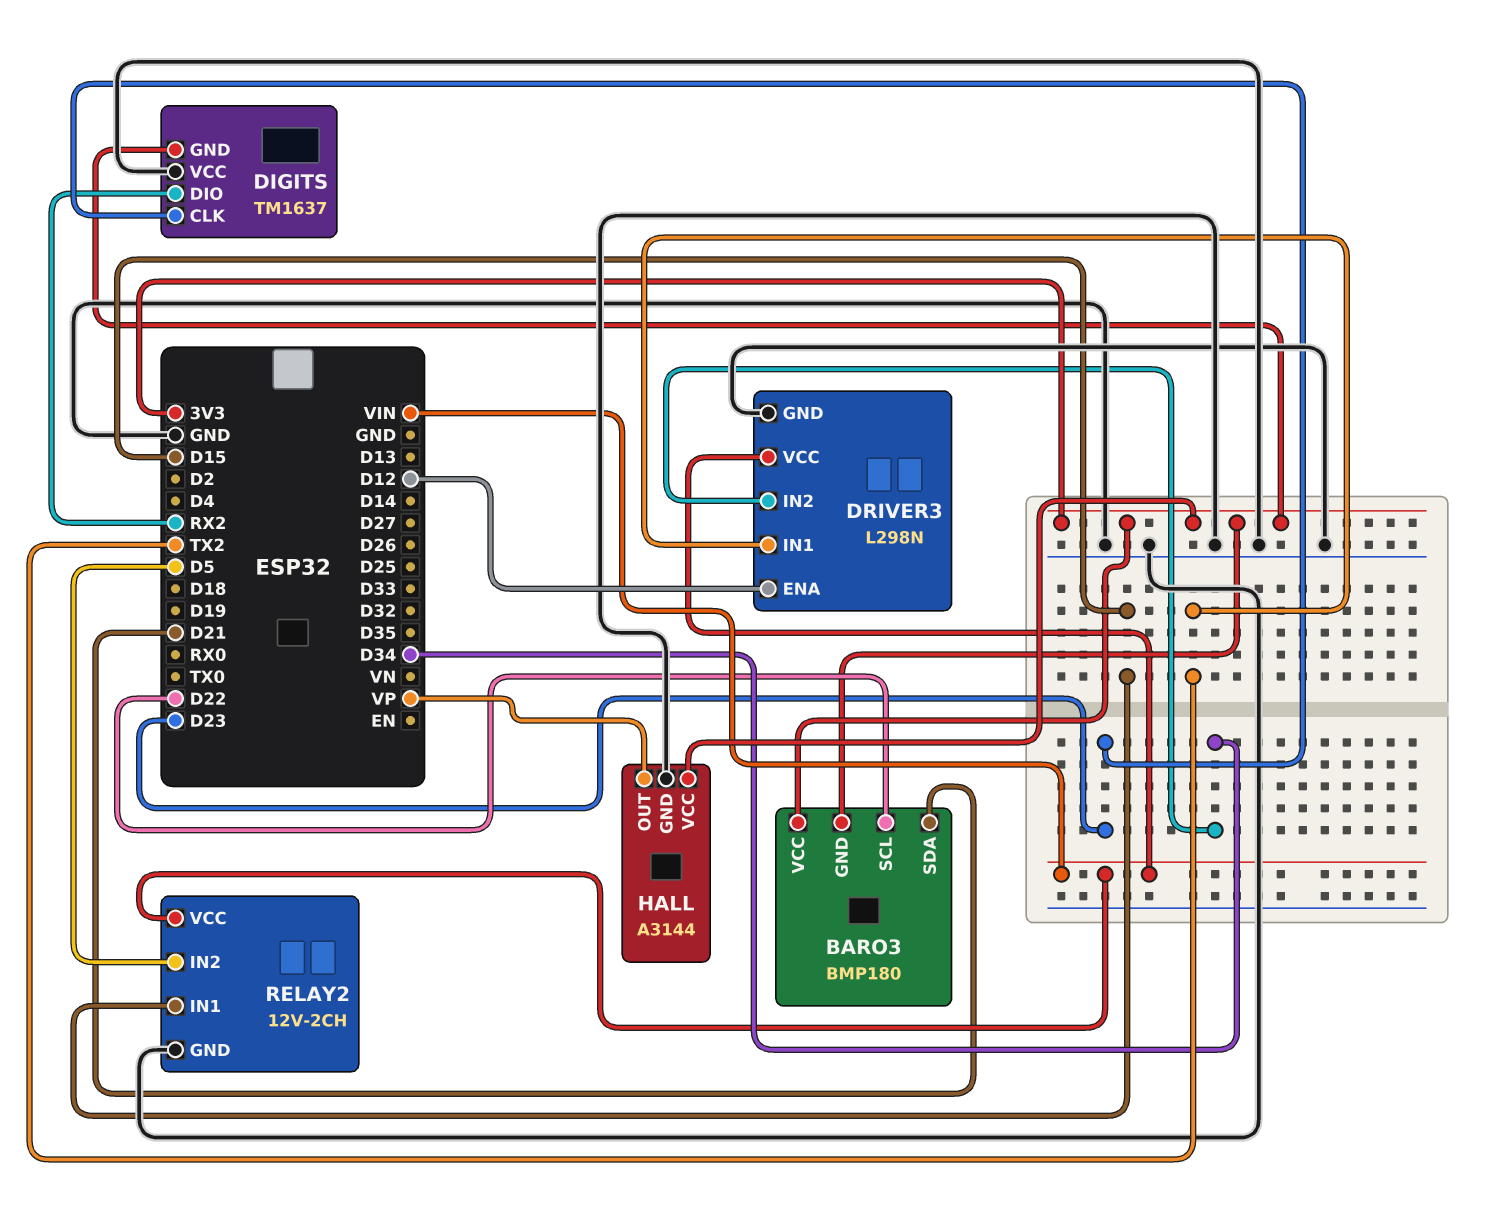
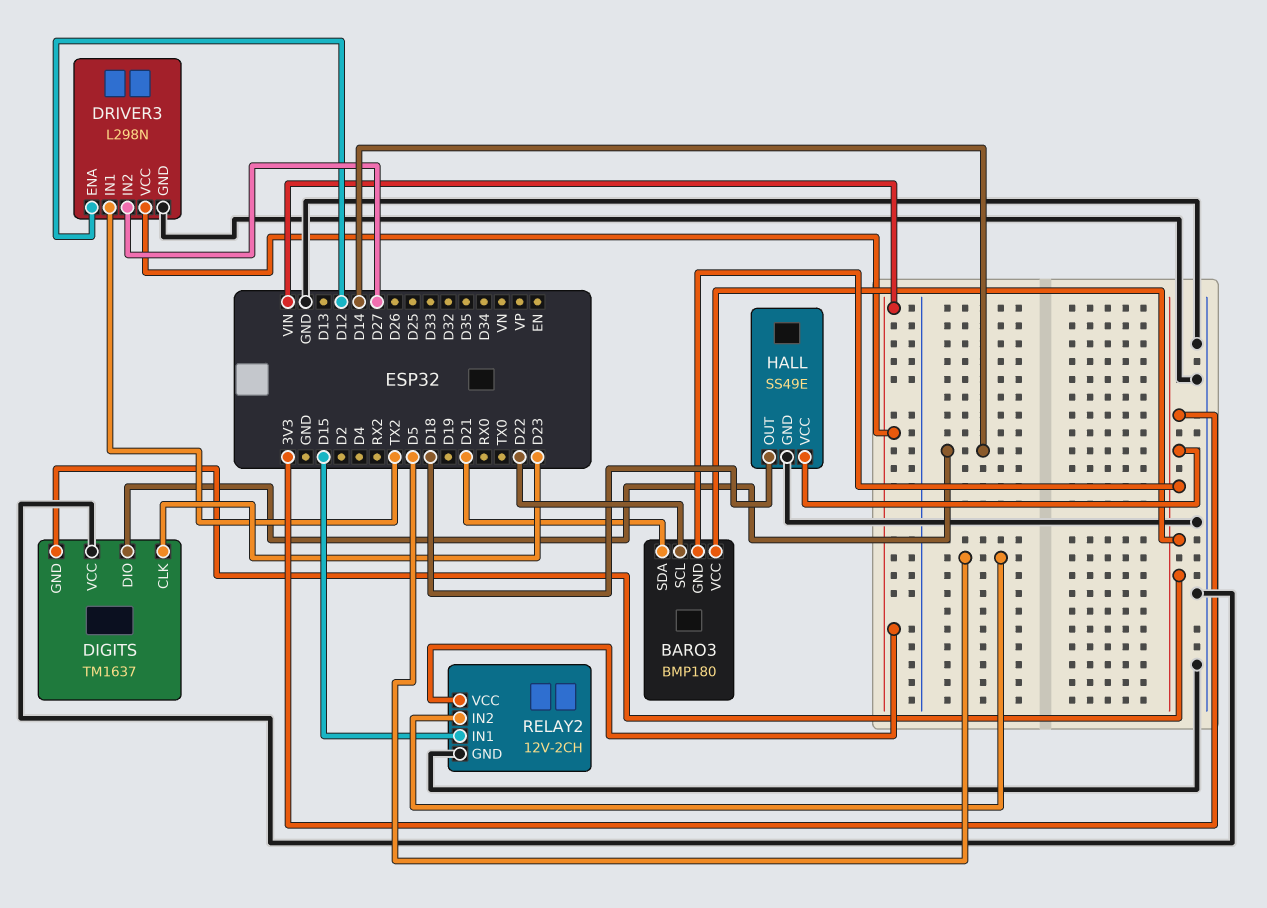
DIGITS pin DIO: RX2 -> D14
DRIVER3 pin IN2: D34 -> D27
HALL: A3144 -> SS49E
HALL pin OUT: VP -> D18

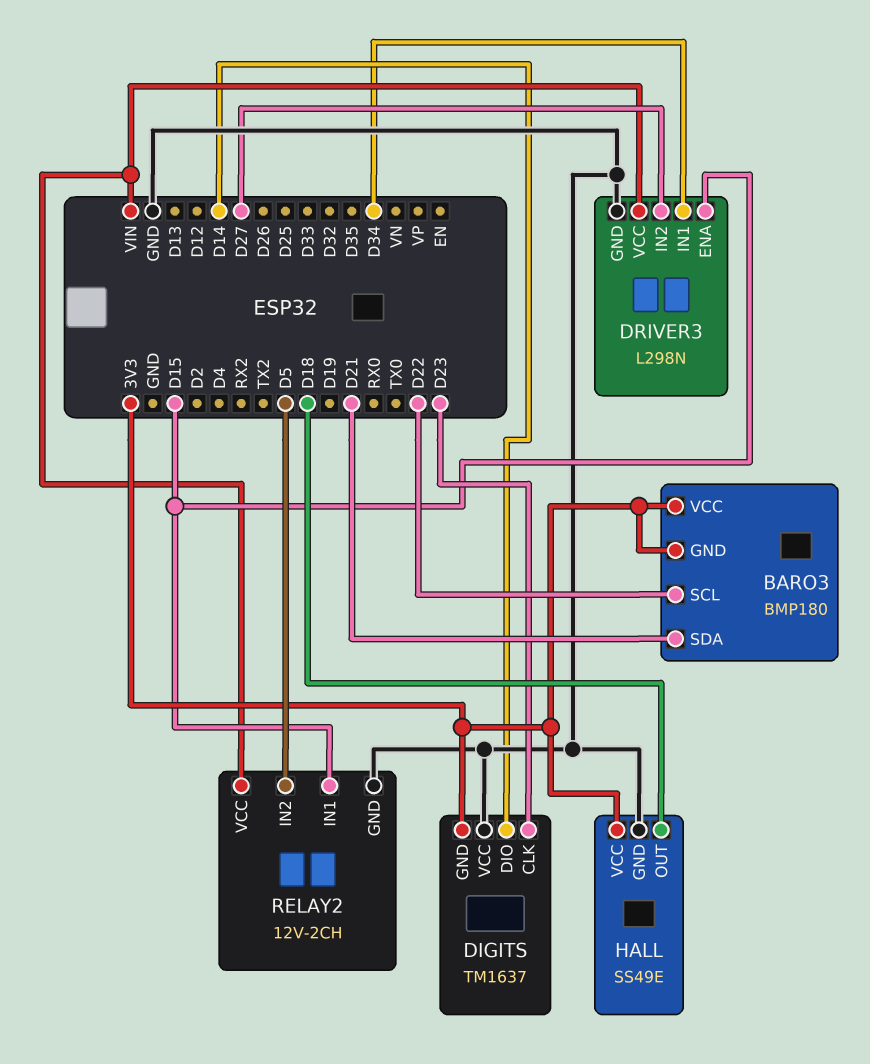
DRIVER3 pin ENA: D12 -> D15
DRIVER3 pin IN1: TX2 -> D34

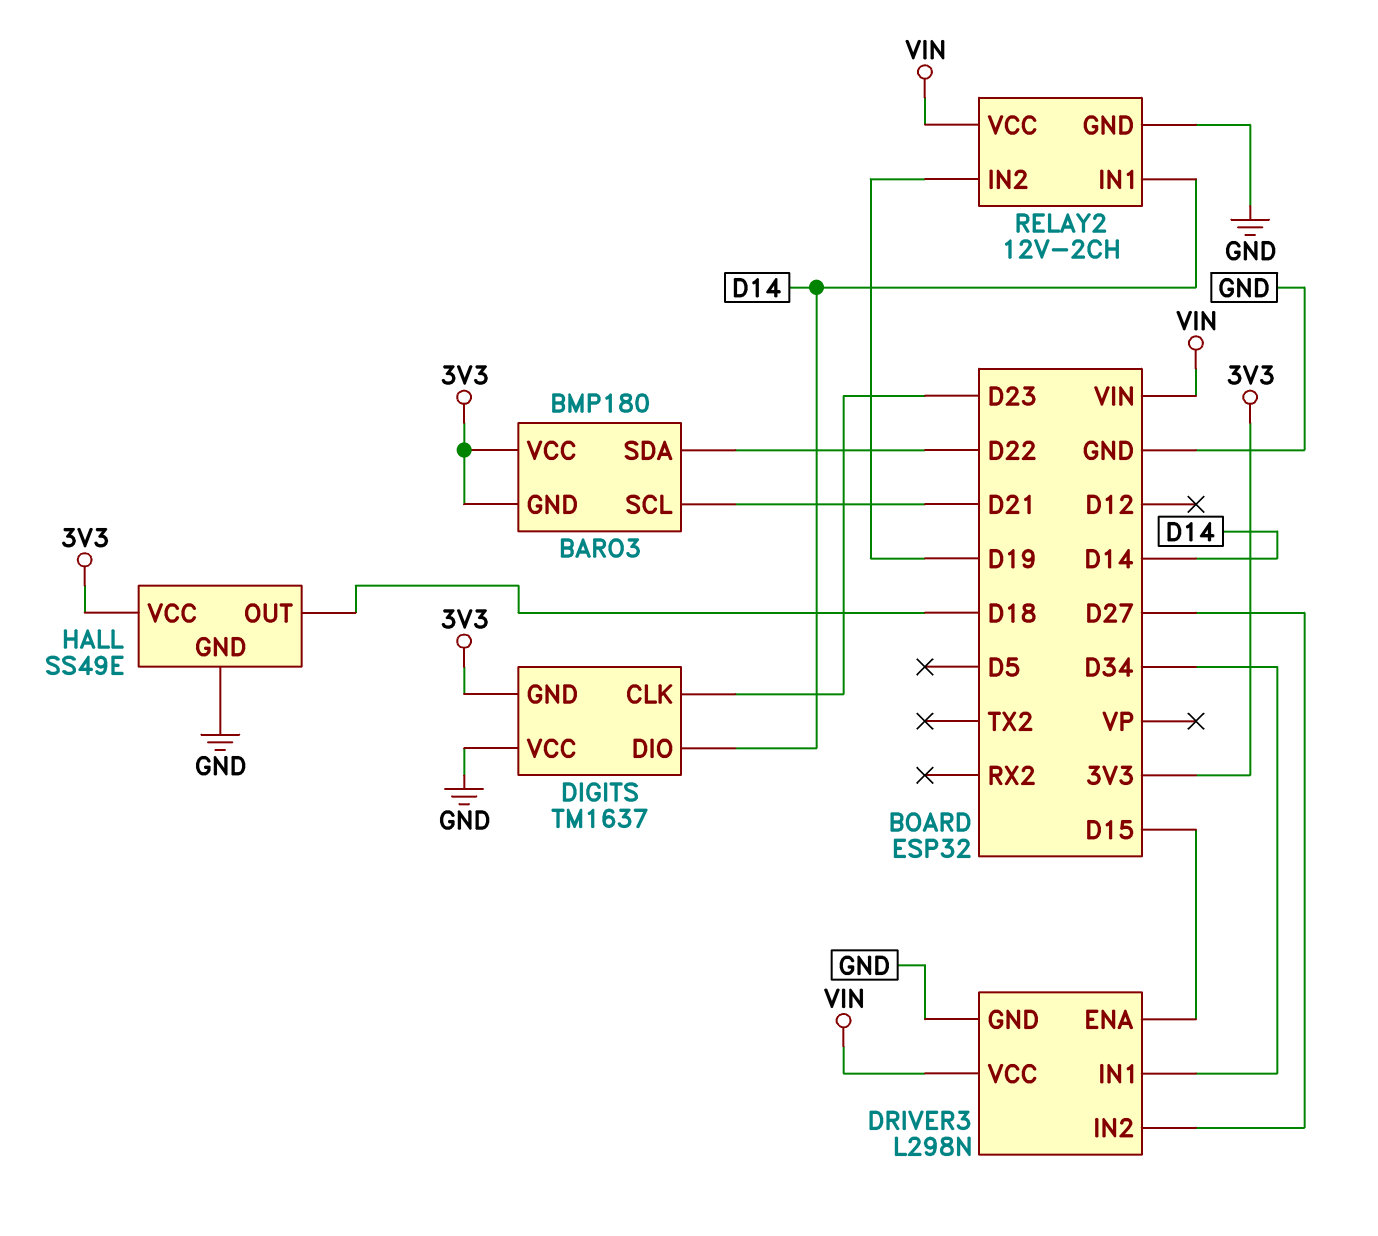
BARO3 pin SCL: D22 -> D21
BARO3 pin SDA: D21 -> D22
RELAY2 pin IN1: D15 -> D14
RELAY2 pin IN2: D5 -> D19

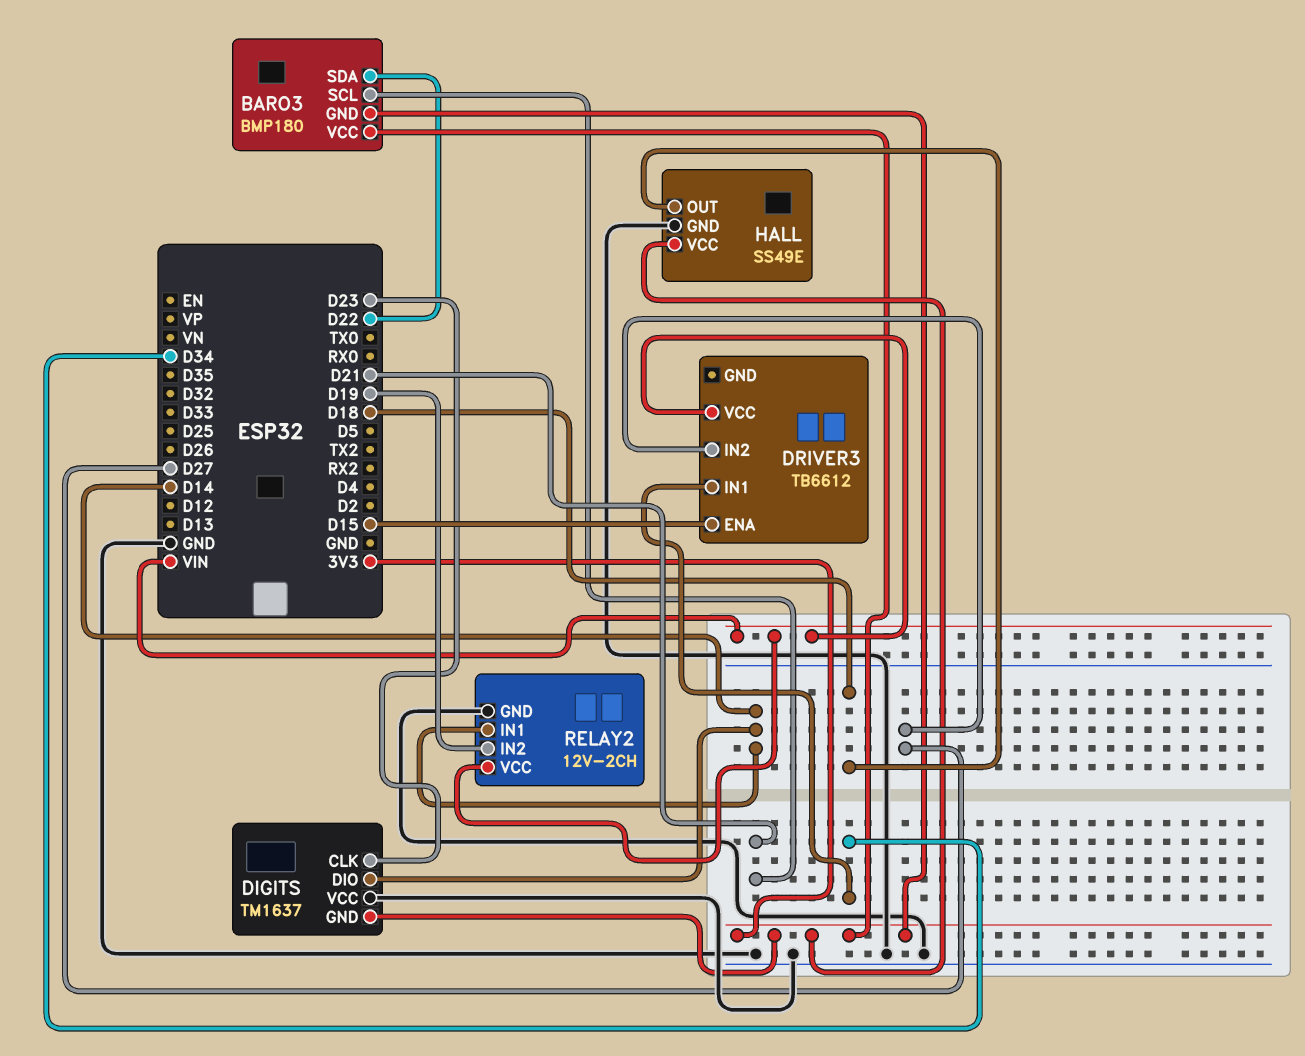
DRIVER3: L298N -> TB6612
DRIVER3 pin GND: GND -> none

